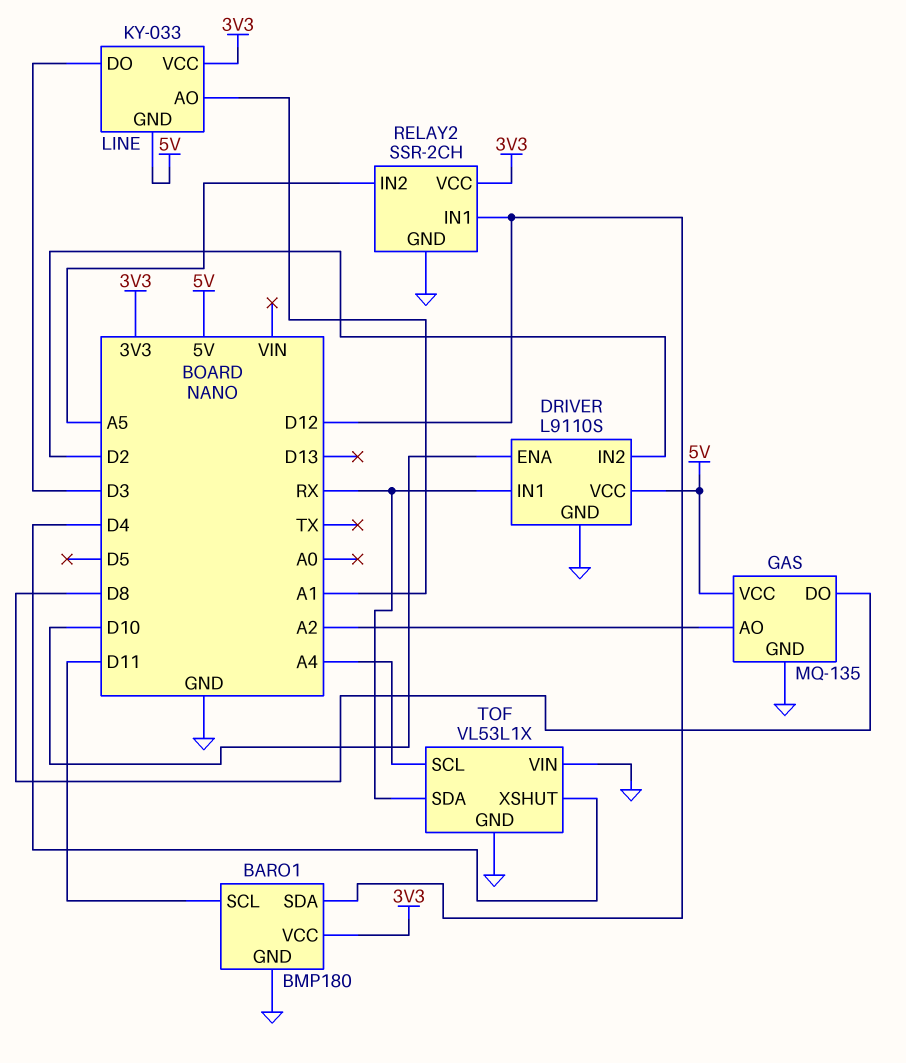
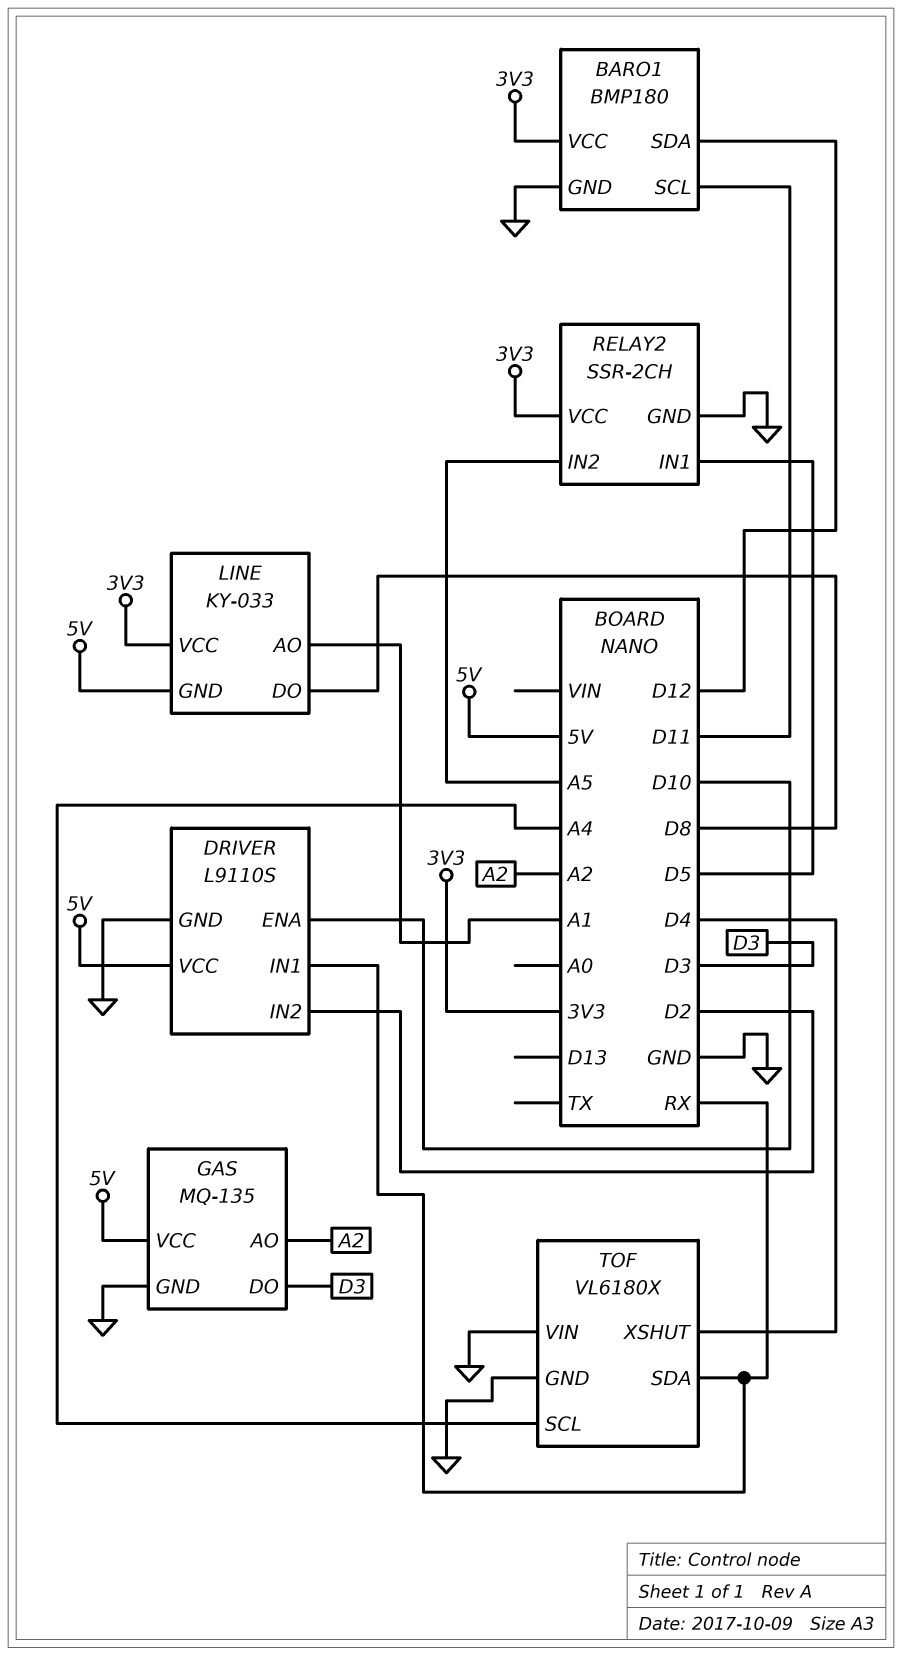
GAS pin DO: D8 -> D3
LINE pin DO: D3 -> D8
RELAY2 pin IN1: D12 -> D5
TOF: VL53L1X -> VL6180X

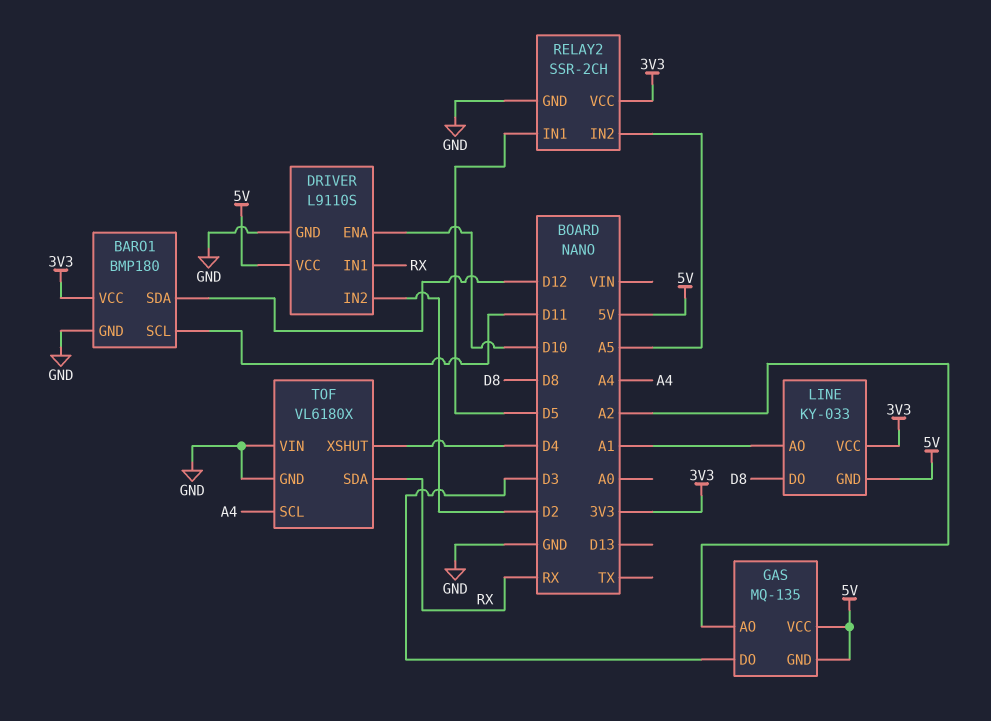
GAS pin GND: GND -> 5V

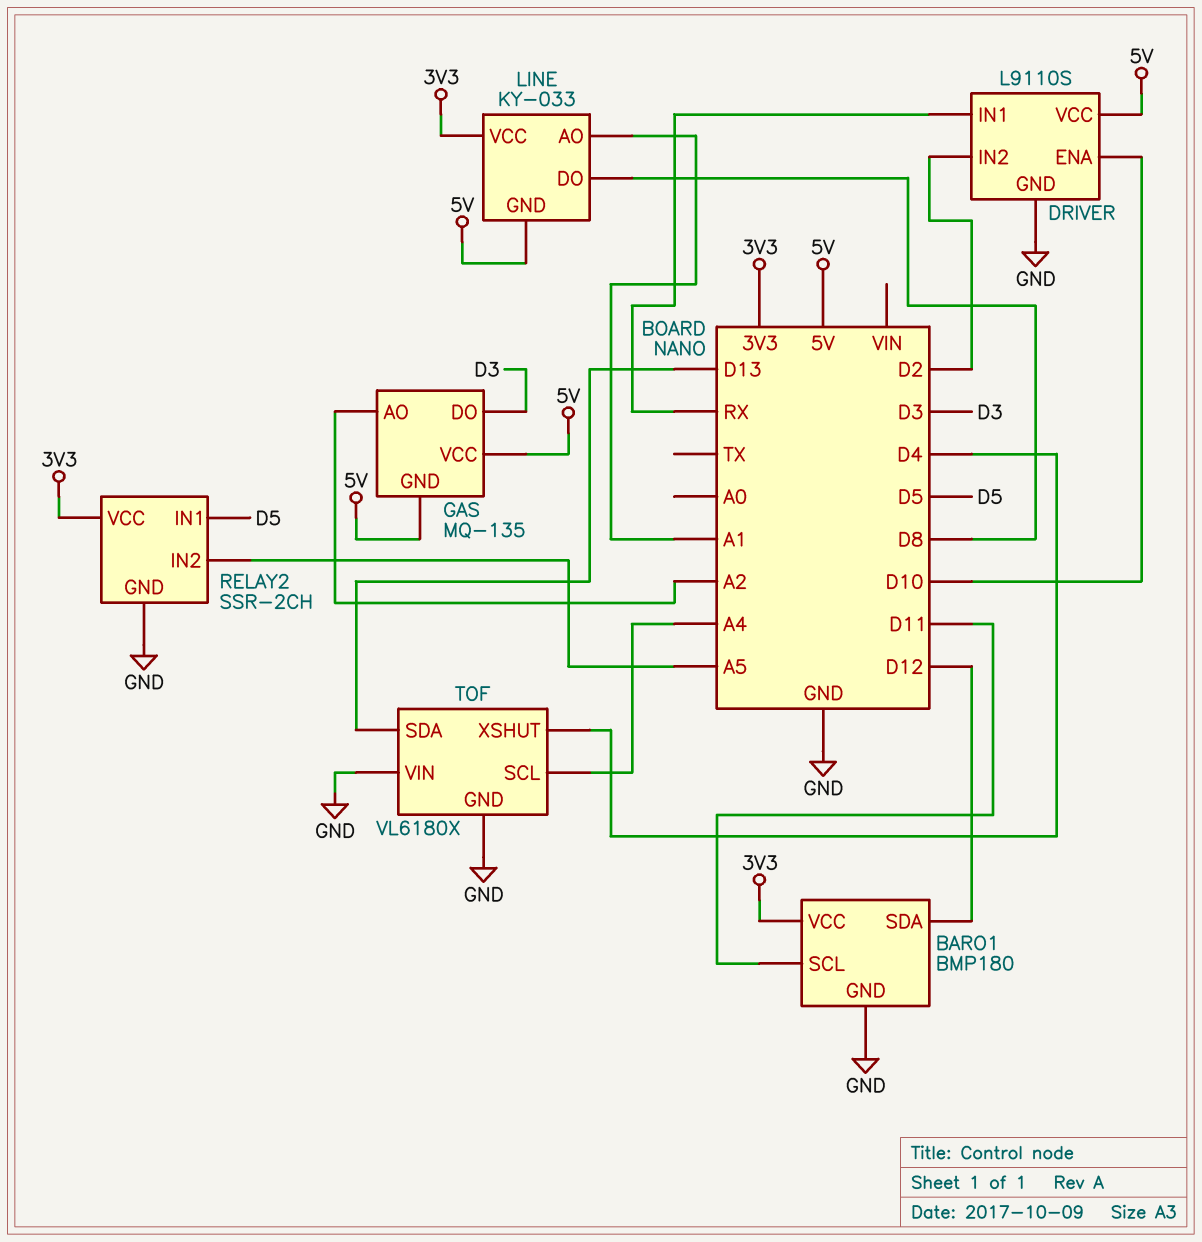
TOF pin SDA: RX -> D13

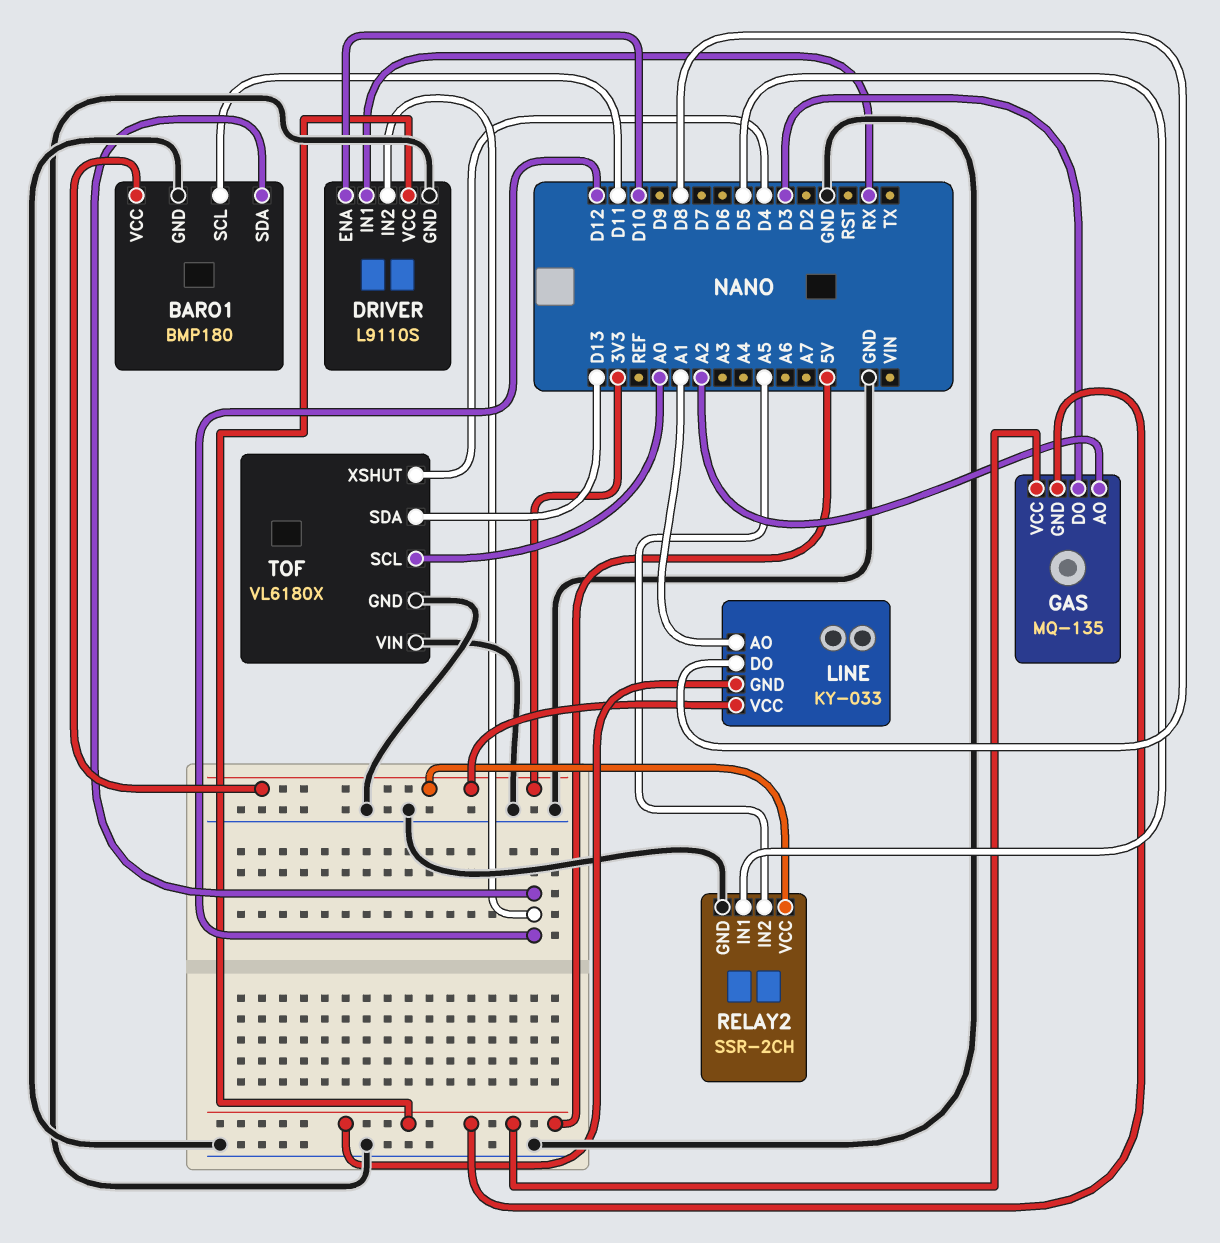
DRIVER pin IN2: D2 -> D12
TOF pin SCL: A4 -> A0

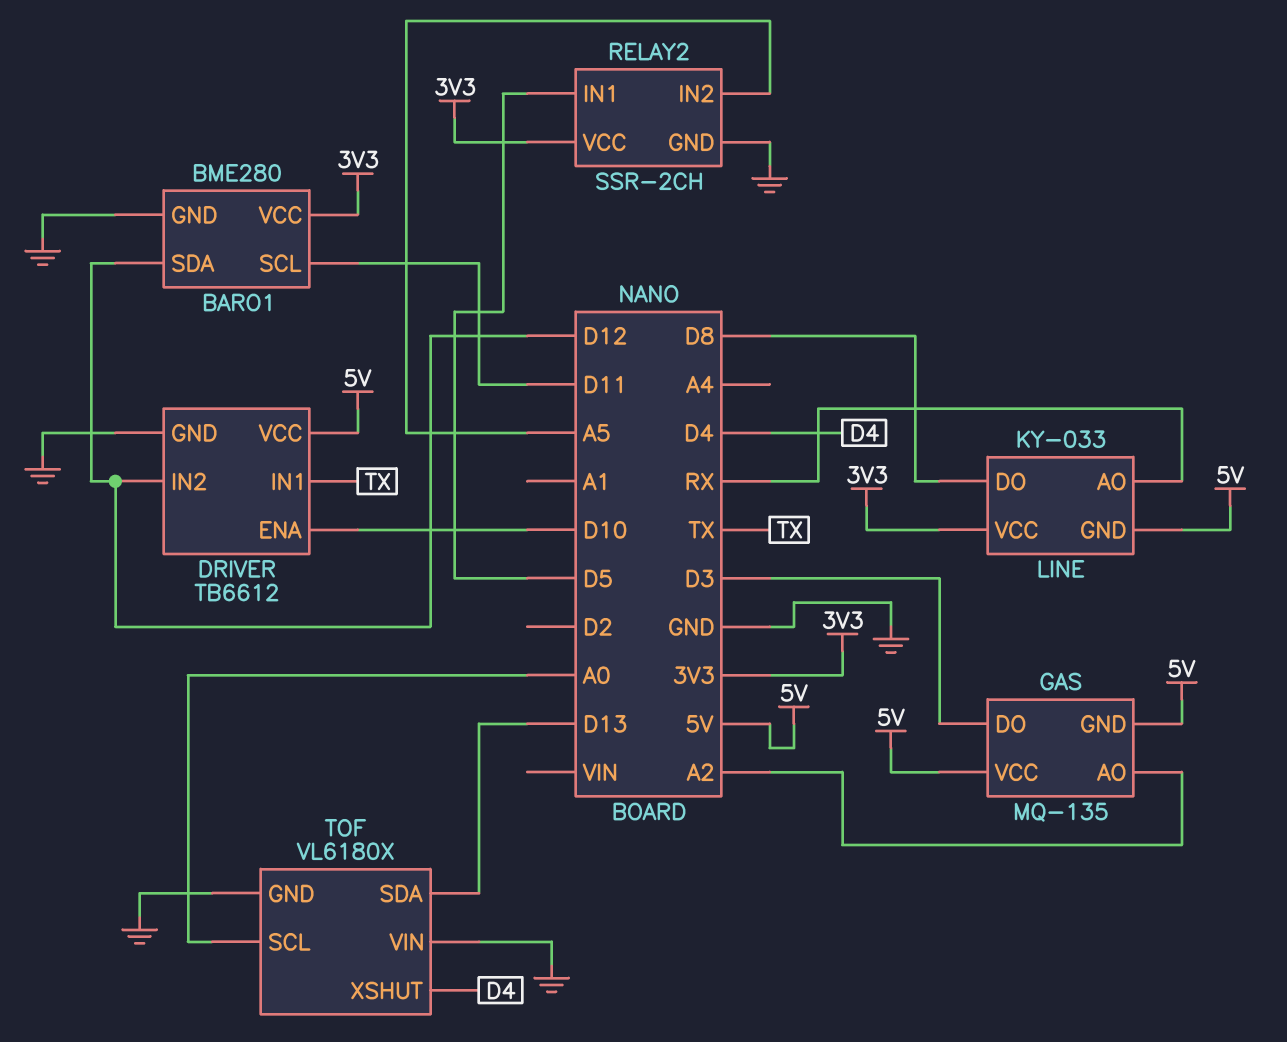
BARO1: BMP180 -> BME280
DRIVER: L9110S -> TB6612
DRIVER pin IN1: RX -> TX
LINE pin AO: A1 -> RX

